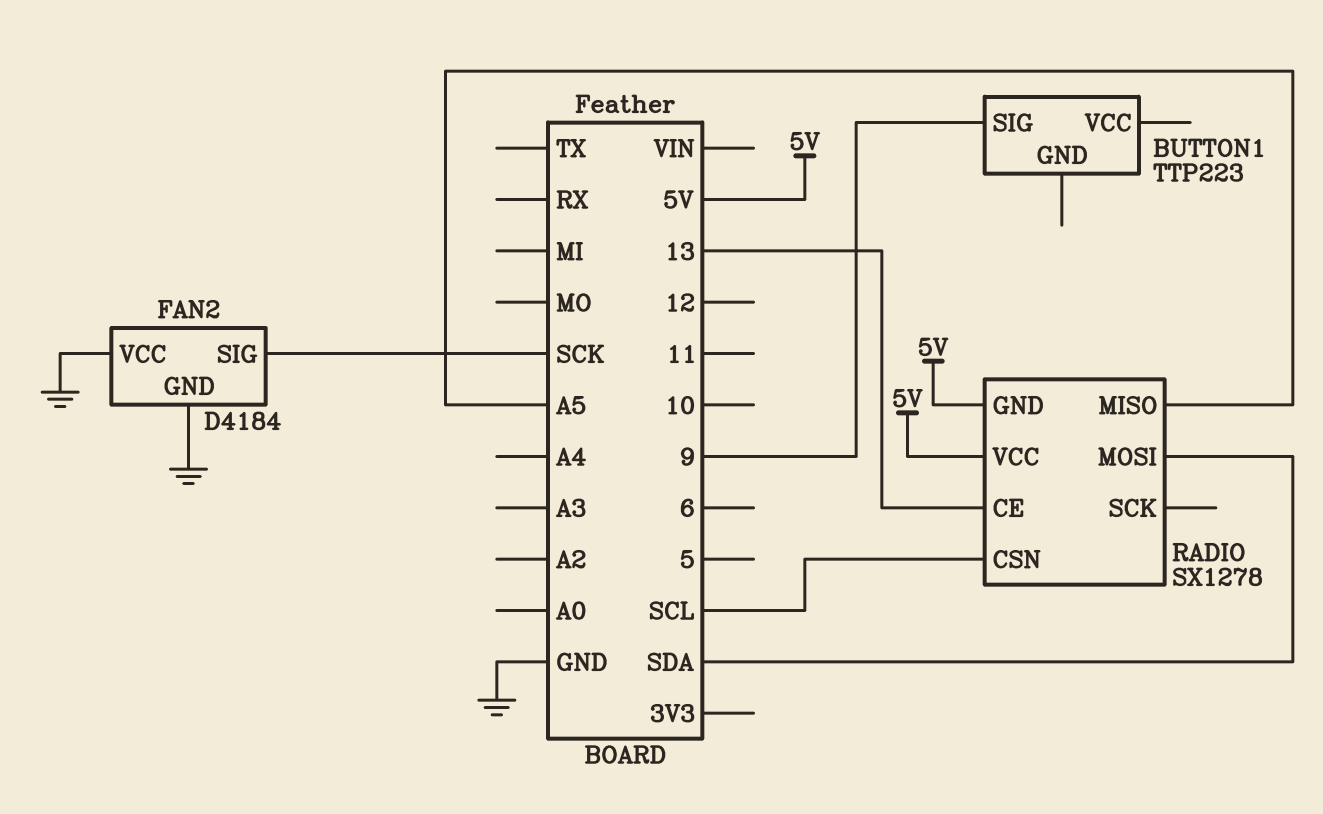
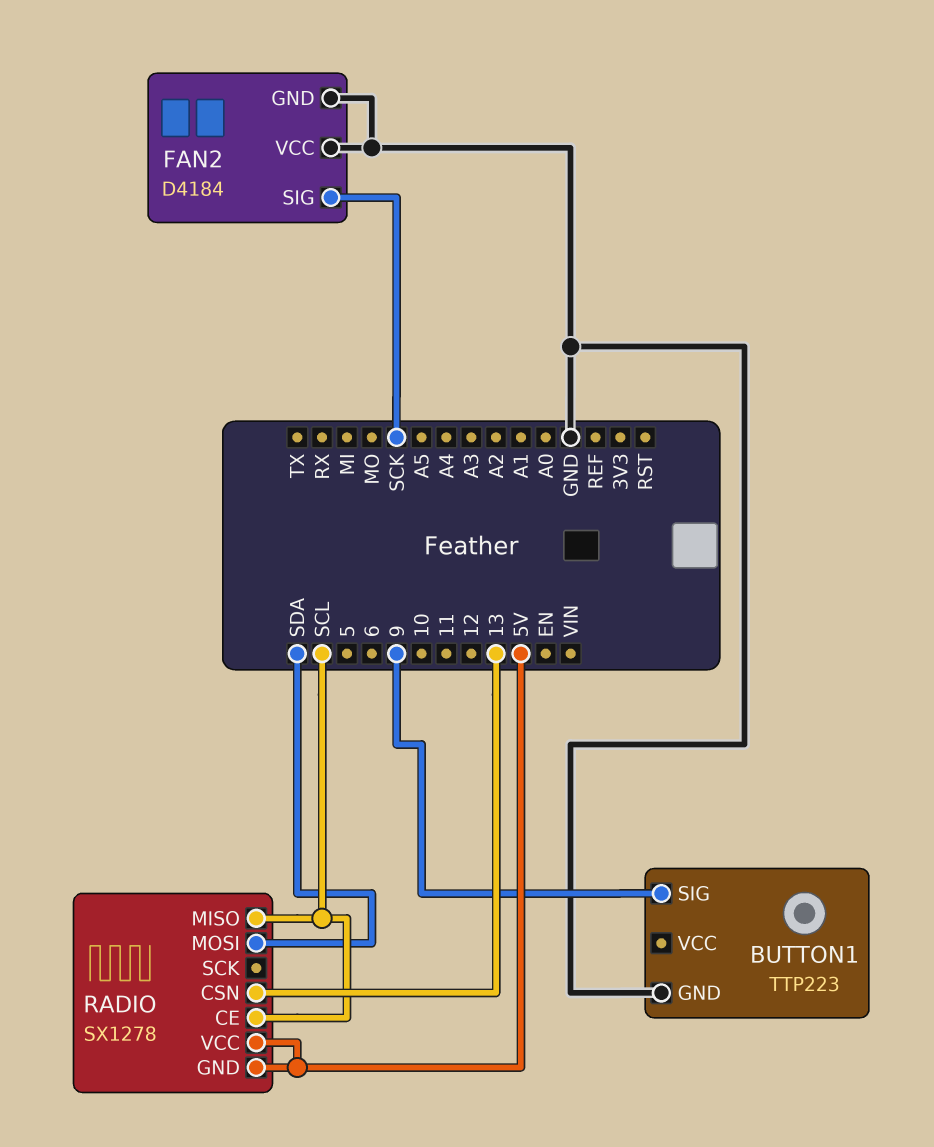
BUTTON1 pin GND: none -> GND
RADIO pin CE: 13 -> SCL
RADIO pin CSN: SCL -> 13
RADIO pin MISO: A5 -> SCL

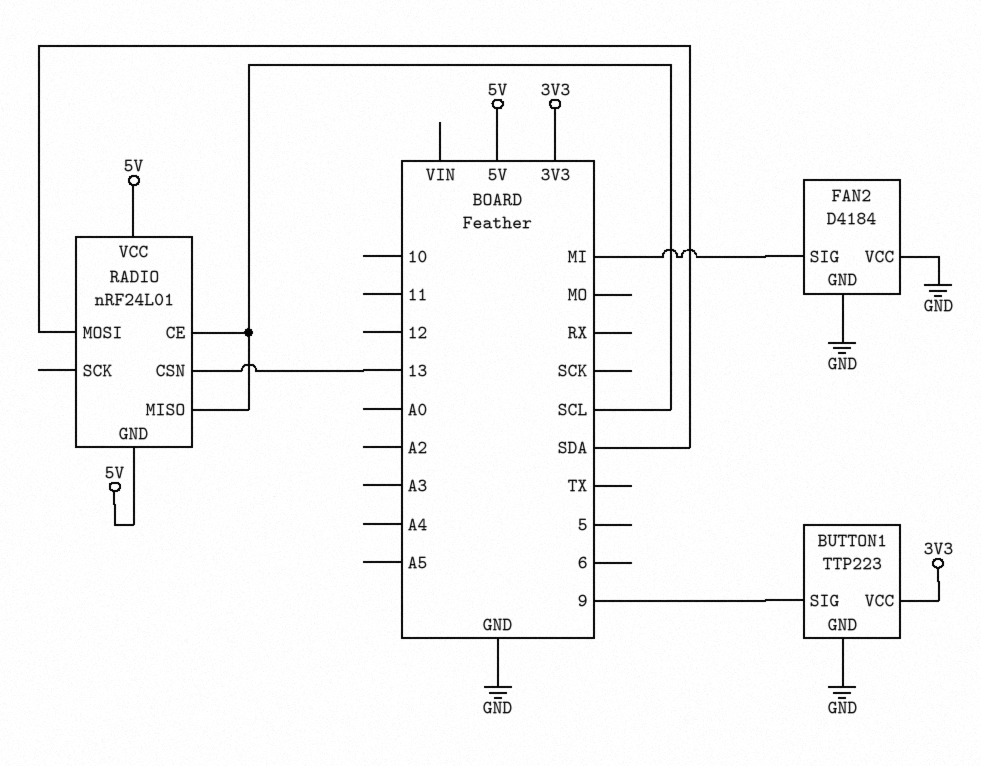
BUTTON1 pin VCC: none -> 3V3
FAN2 pin SIG: SCK -> MI
RADIO: SX1278 -> nRF24L01

